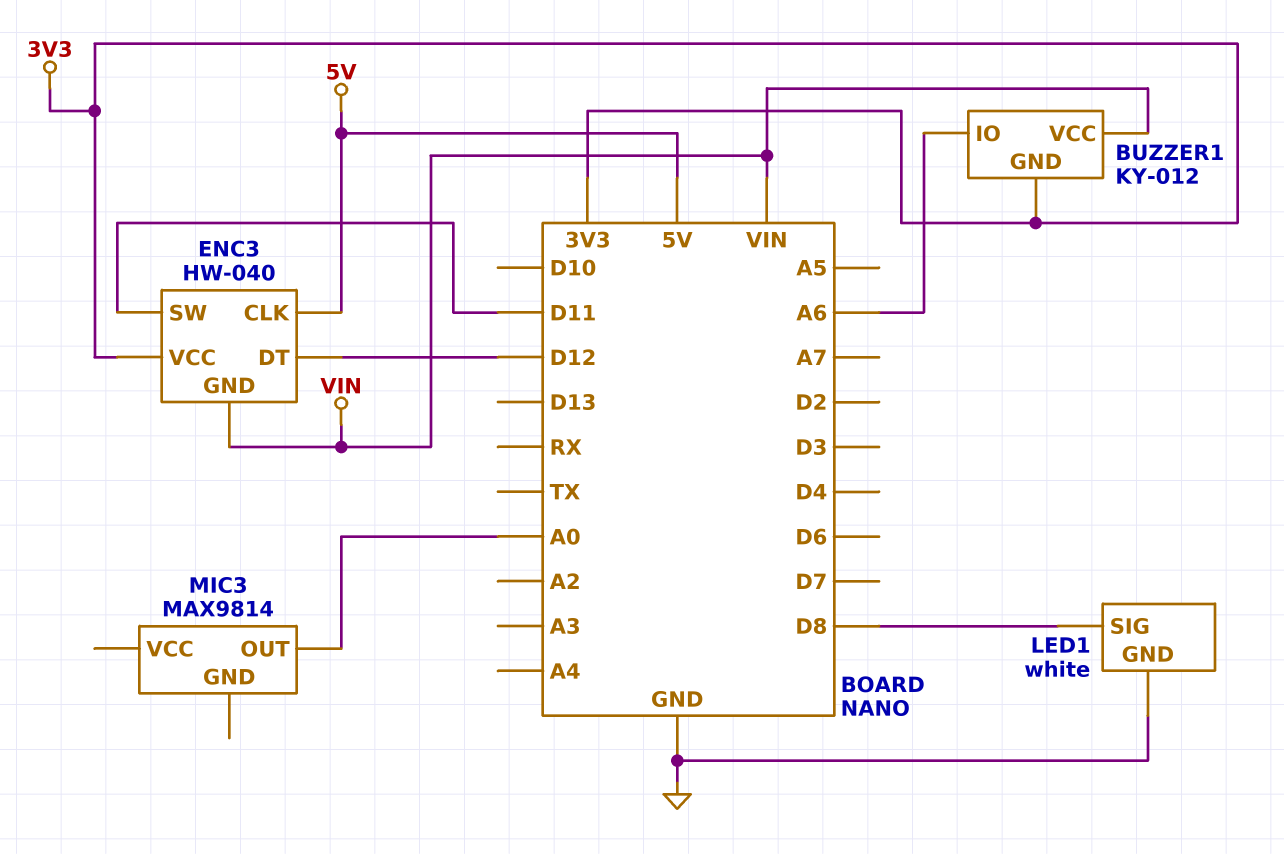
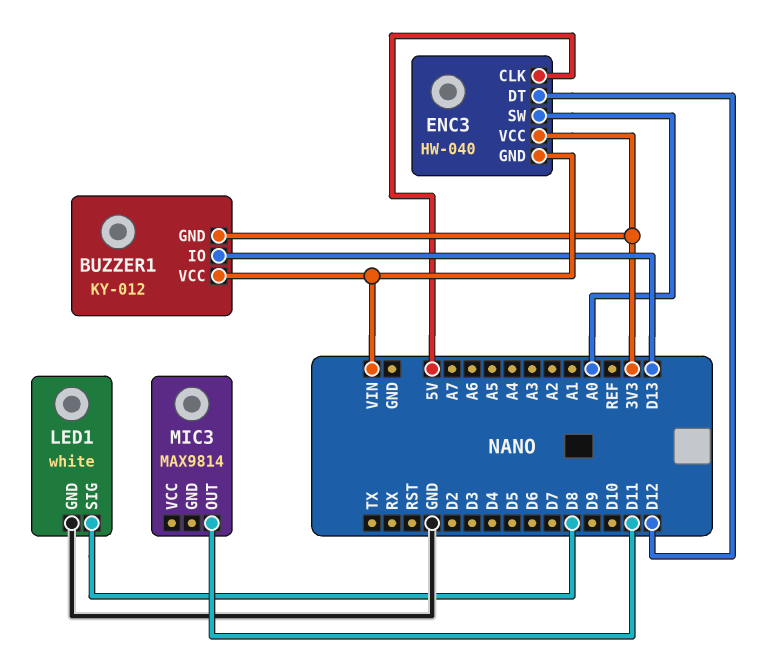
BUZZER1 pin IO: A6 -> D13
ENC3 pin SW: D11 -> A0
MIC3 pin OUT: A0 -> D11

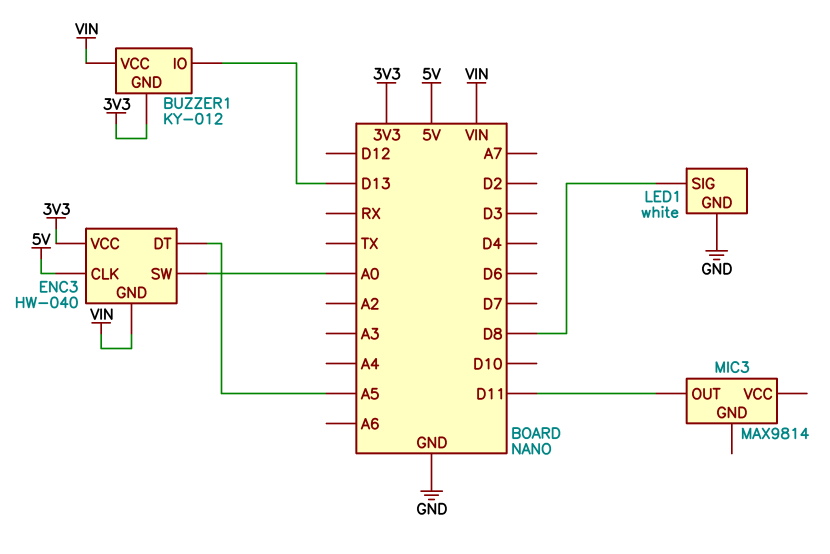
ENC3 pin DT: D12 -> A5

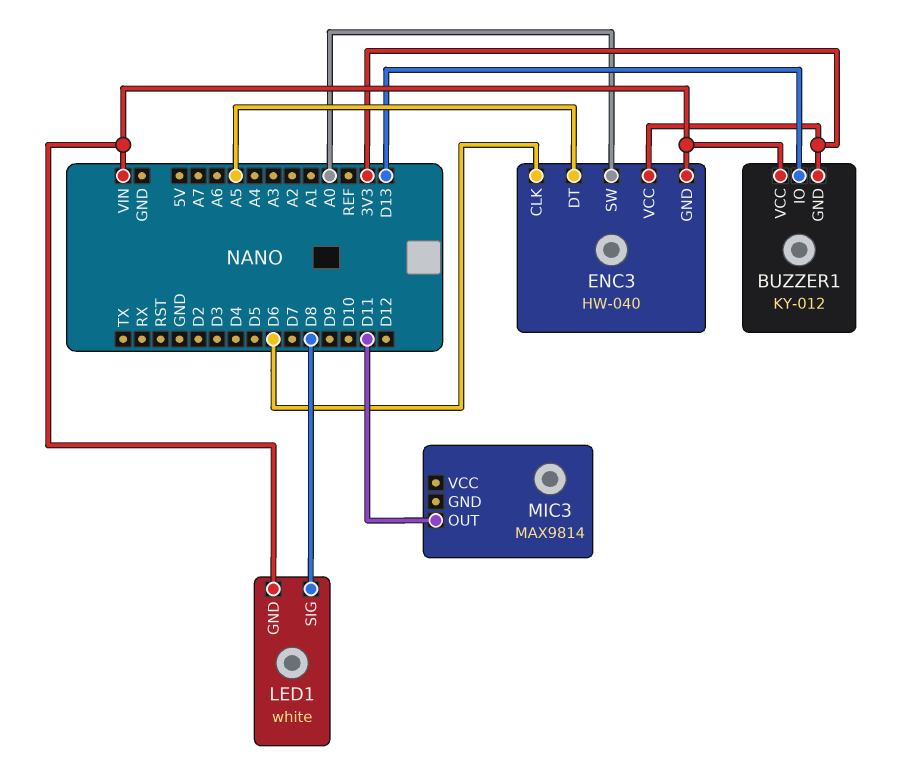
ENC3 pin CLK: 5V -> D6
LED1 pin GND: GND -> VIN

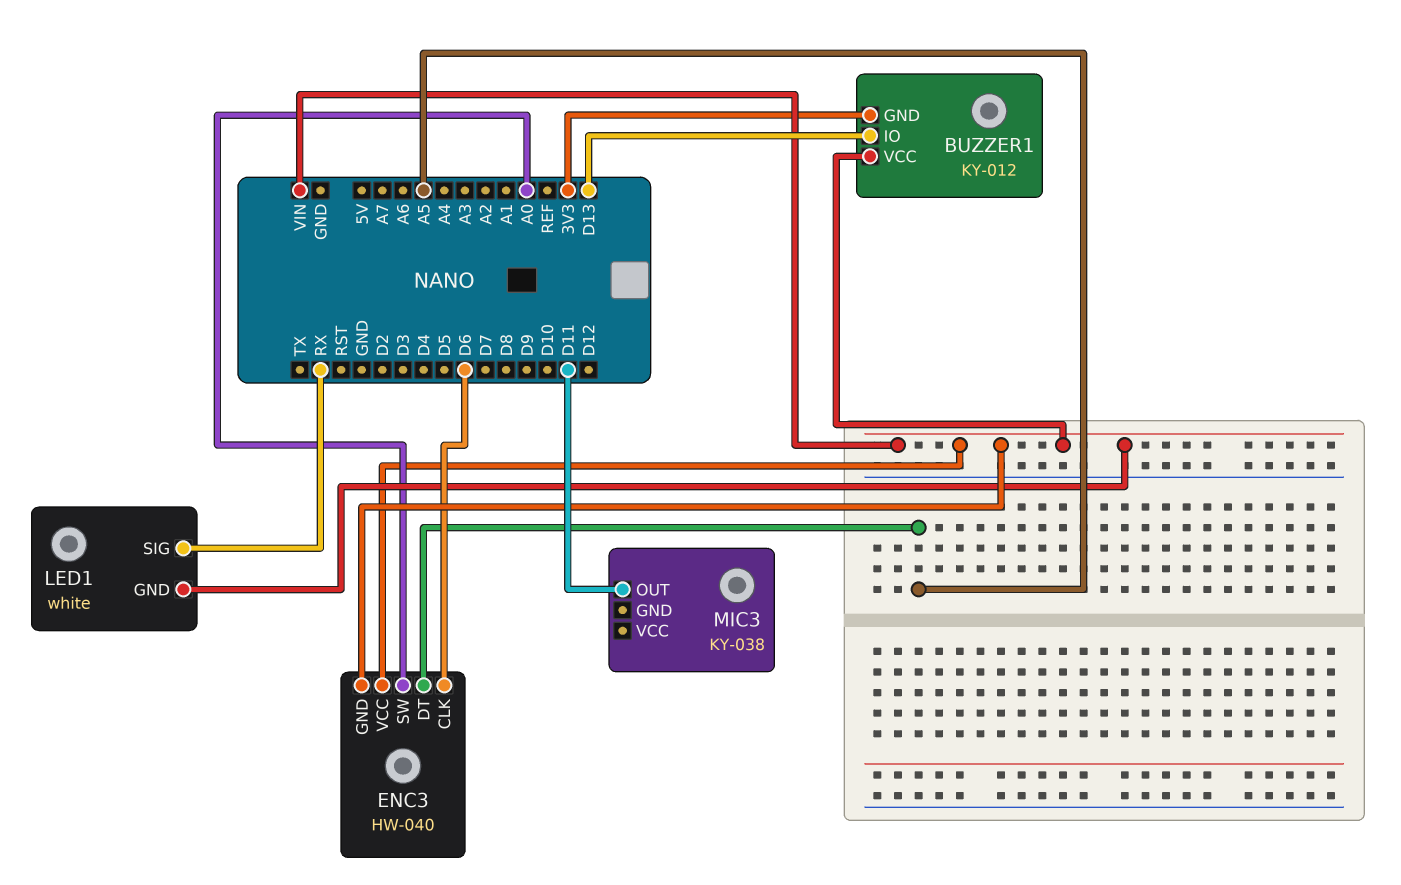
ENC3 pin VCC: 3V3 -> VIN
LED1 pin SIG: D8 -> RX
MIC3: MAX9814 -> KY-038

